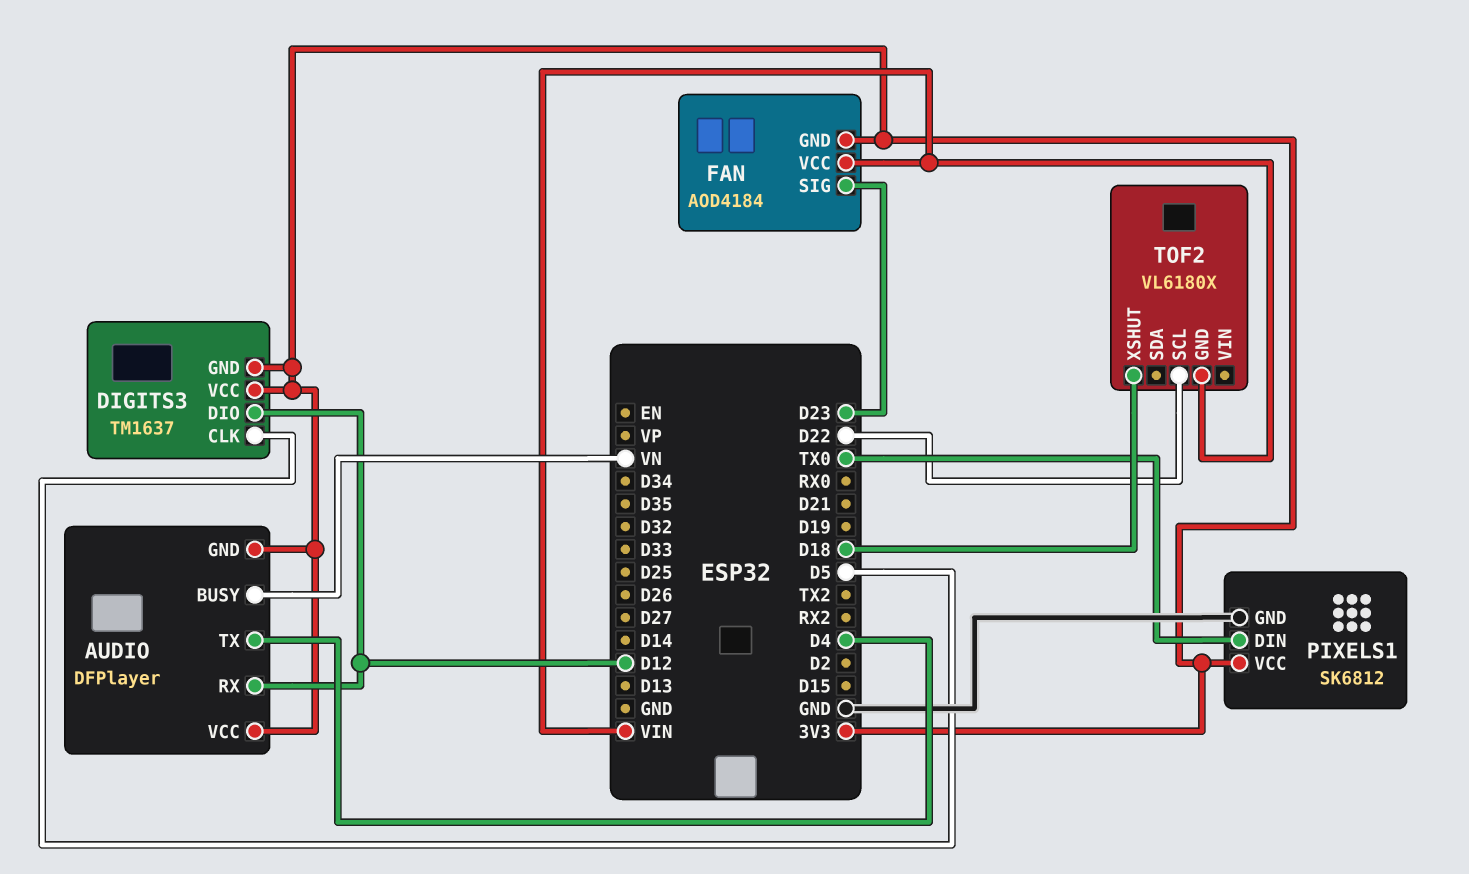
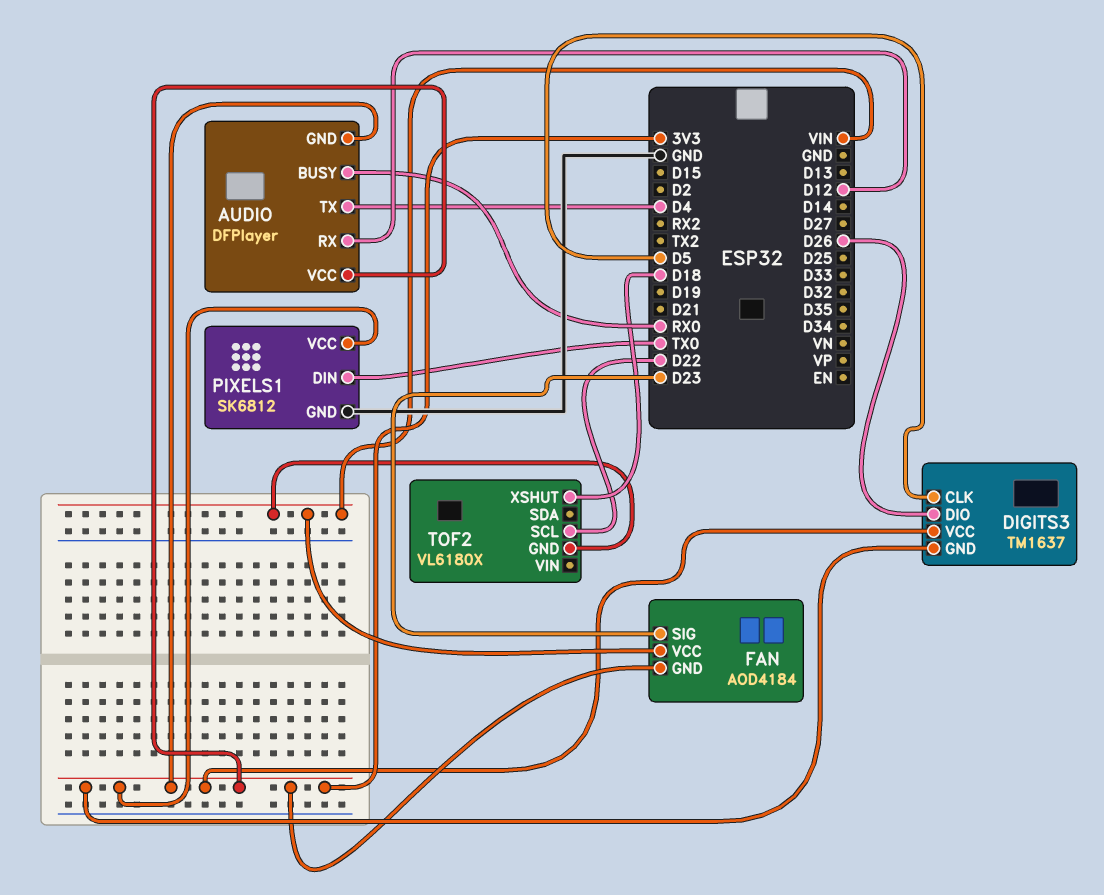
AUDIO pin BUSY: VN -> RX0
DIGITS3 pin DIO: D12 -> D26

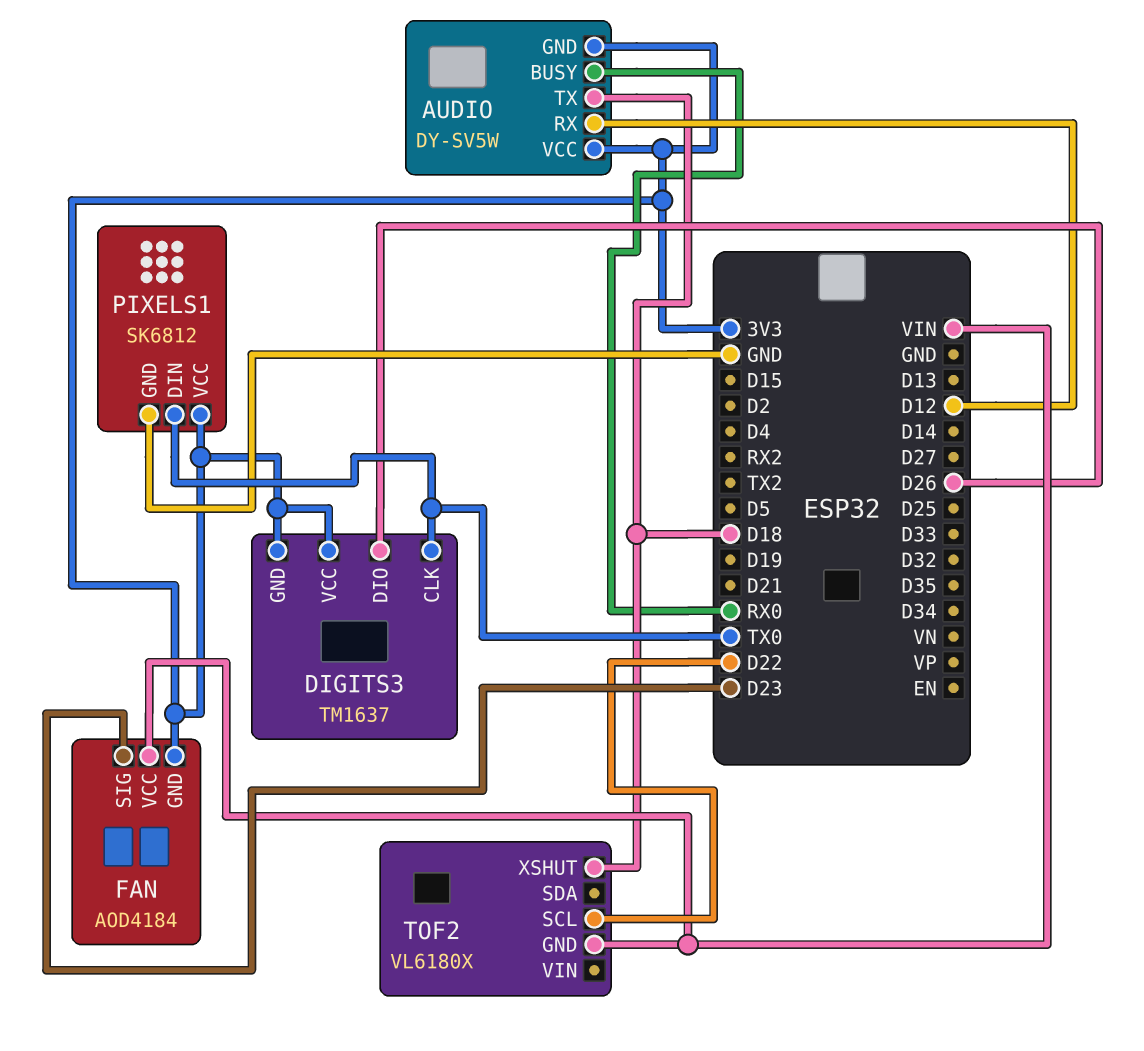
AUDIO: DFPlayer -> DY-SV5W
AUDIO pin TX: D4 -> D18
DIGITS3 pin CLK: D5 -> TX0

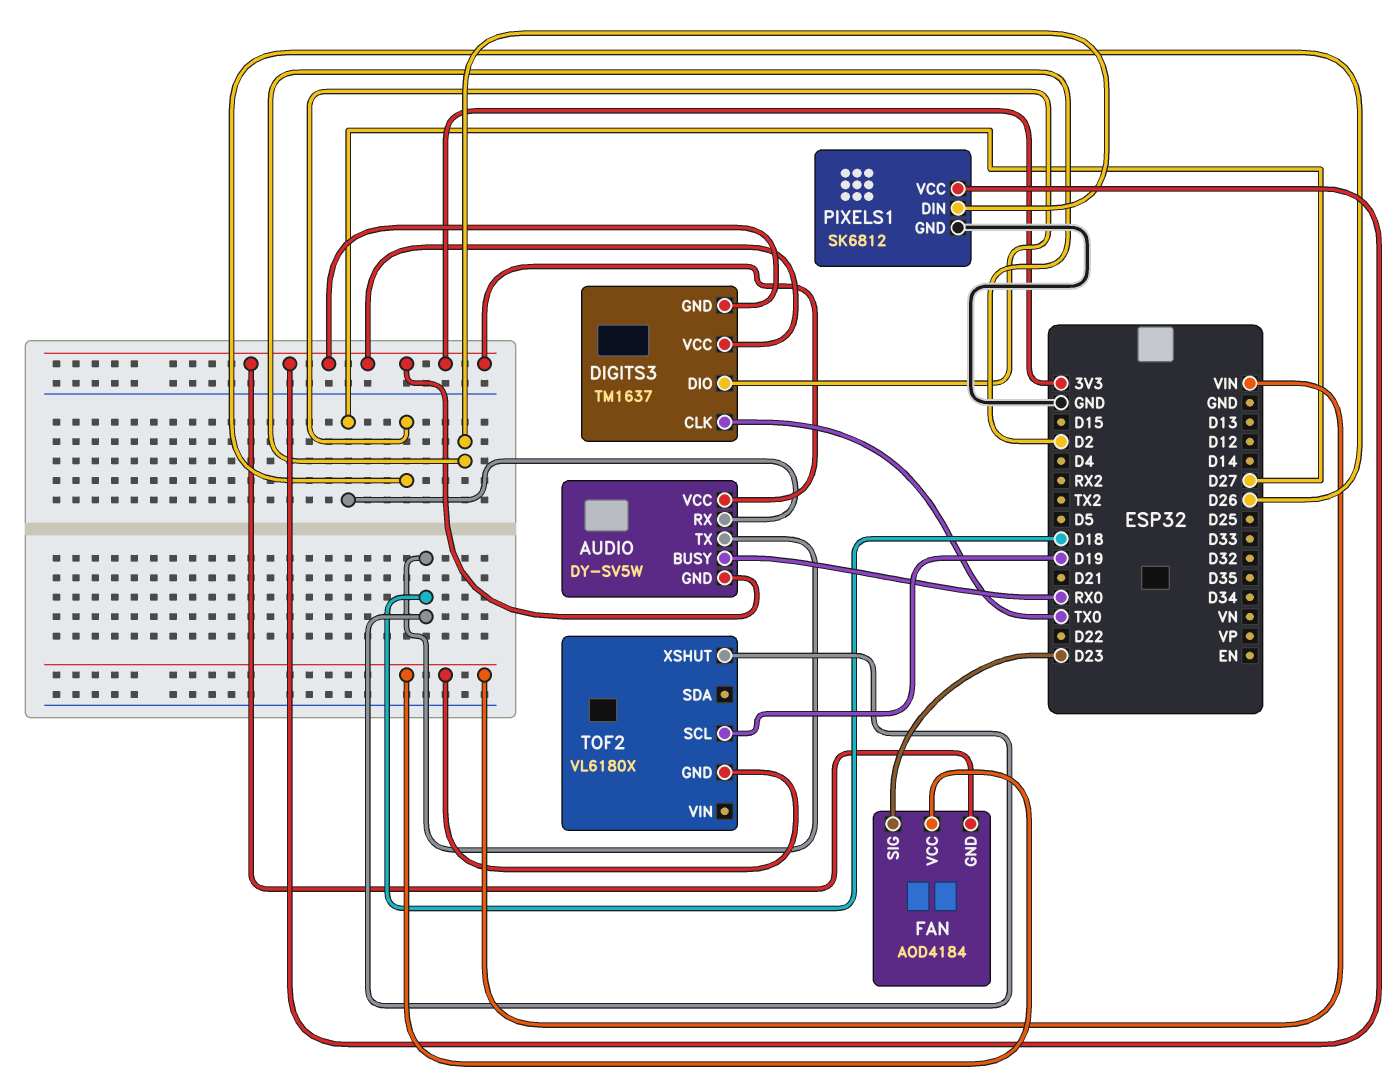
AUDIO pin RX: D12 -> D27
PIXELS1 pin DIN: TX0 -> D2
TOF2 pin SCL: D22 -> D19

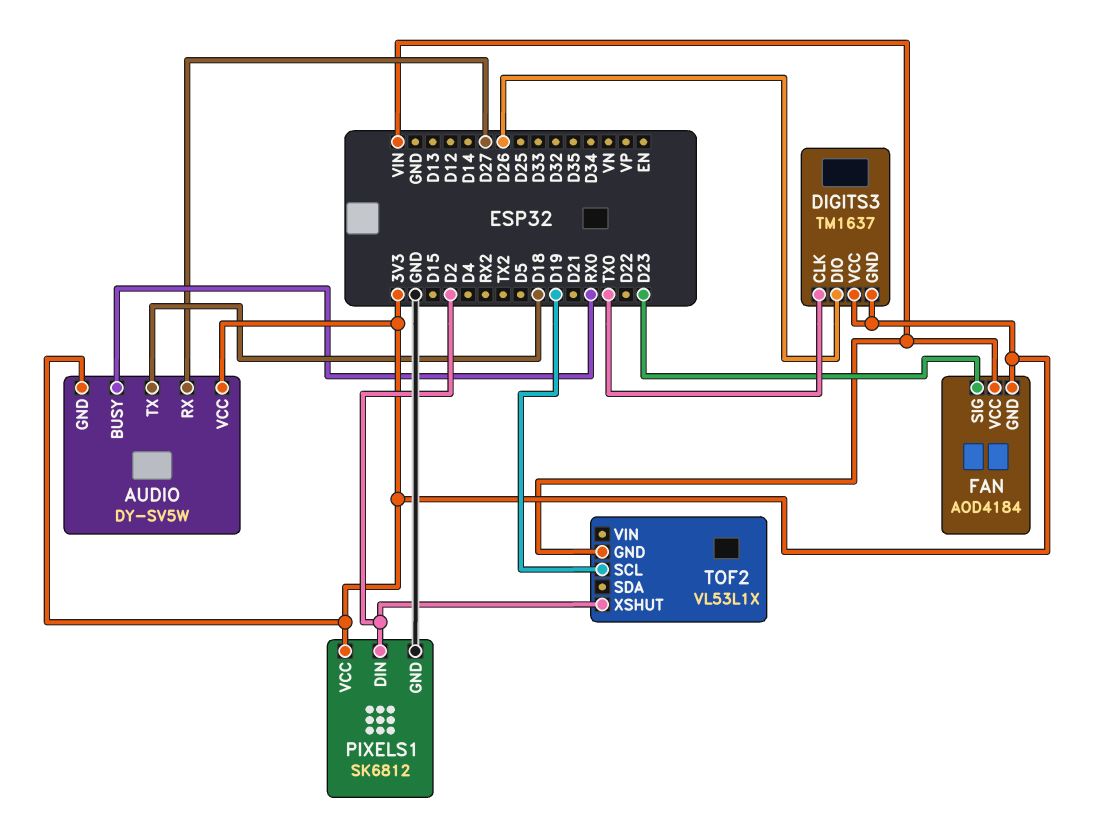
TOF2: VL6180X -> VL53L1X
TOF2 pin XSHUT: D18 -> D2

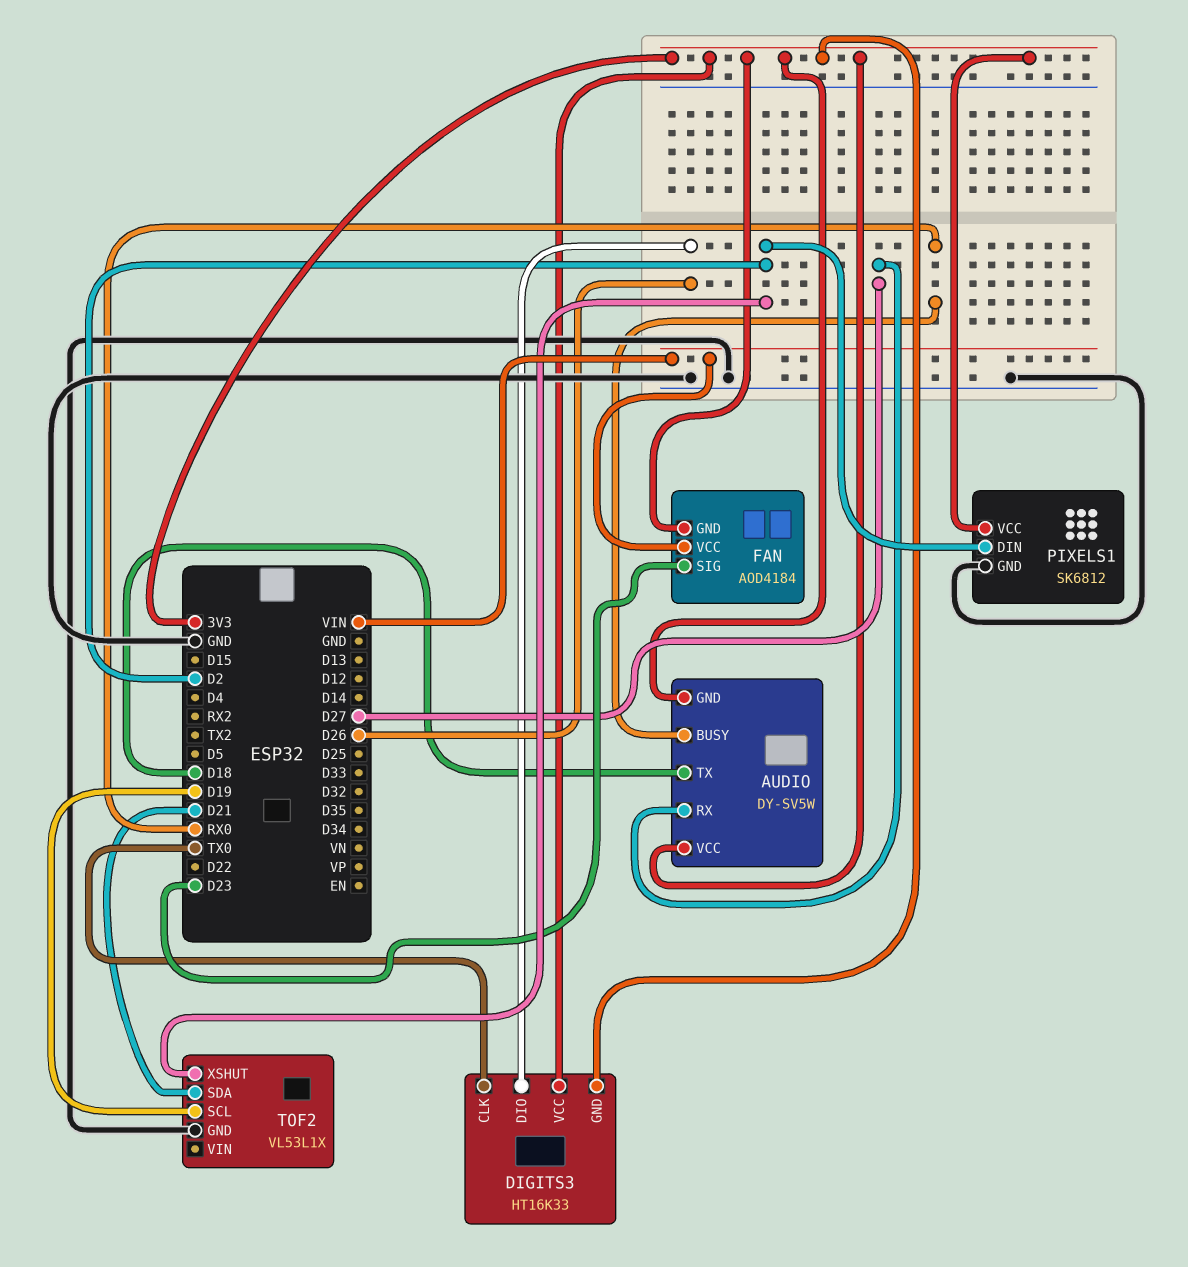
DIGITS3: TM1637 -> HT16K33
TOF2 pin GND: VIN -> GND
TOF2 pin SDA: none -> D21

